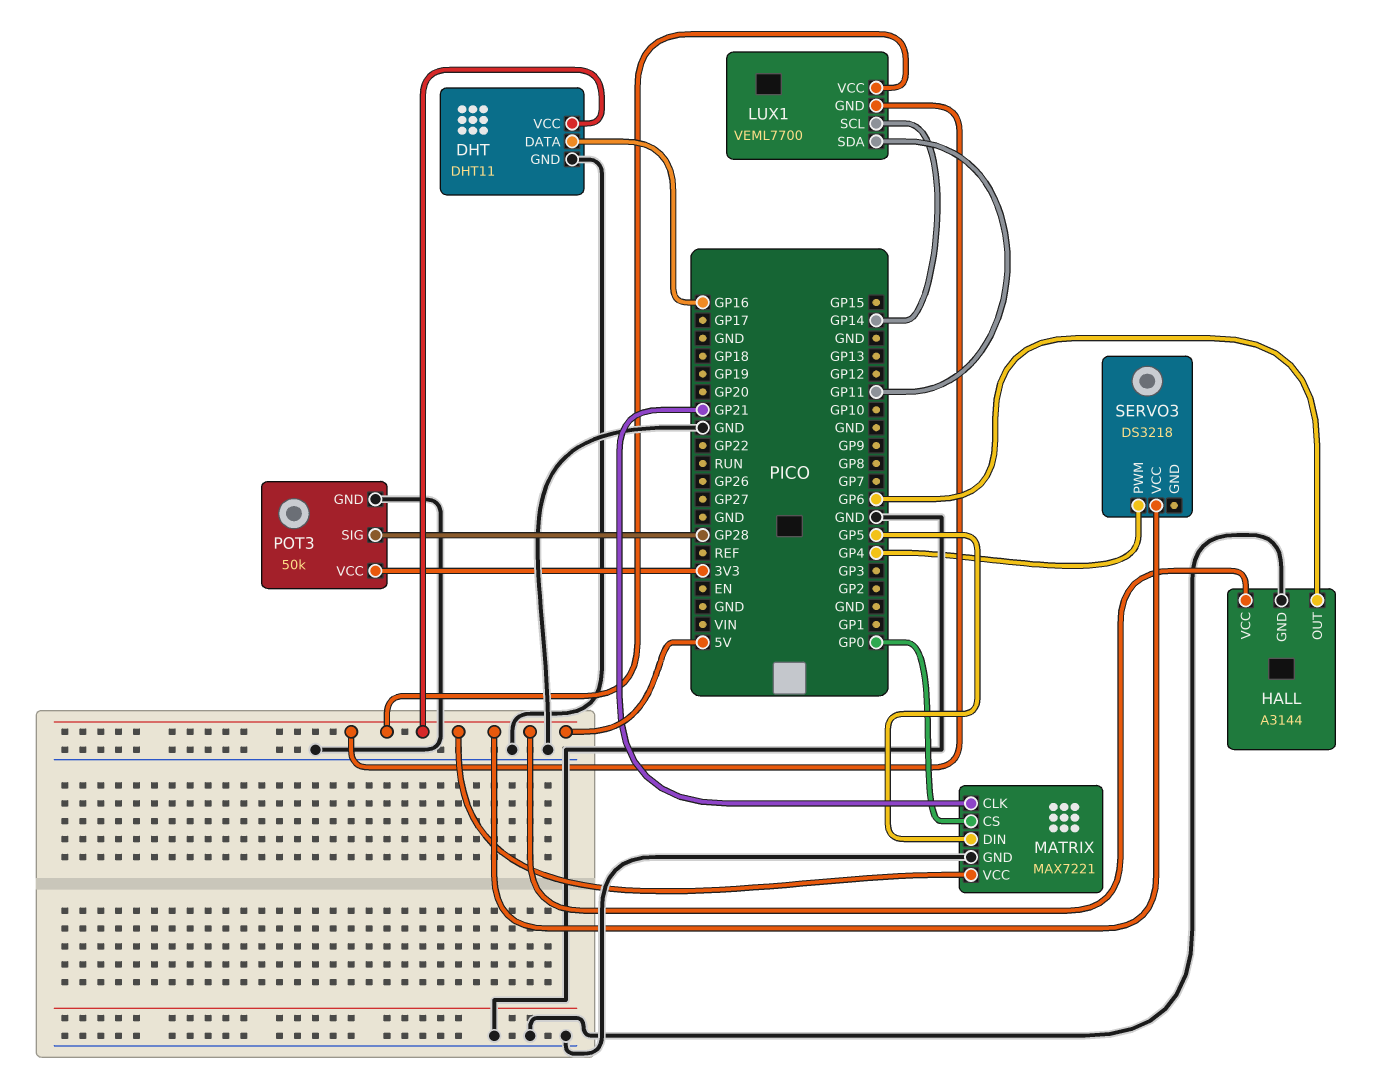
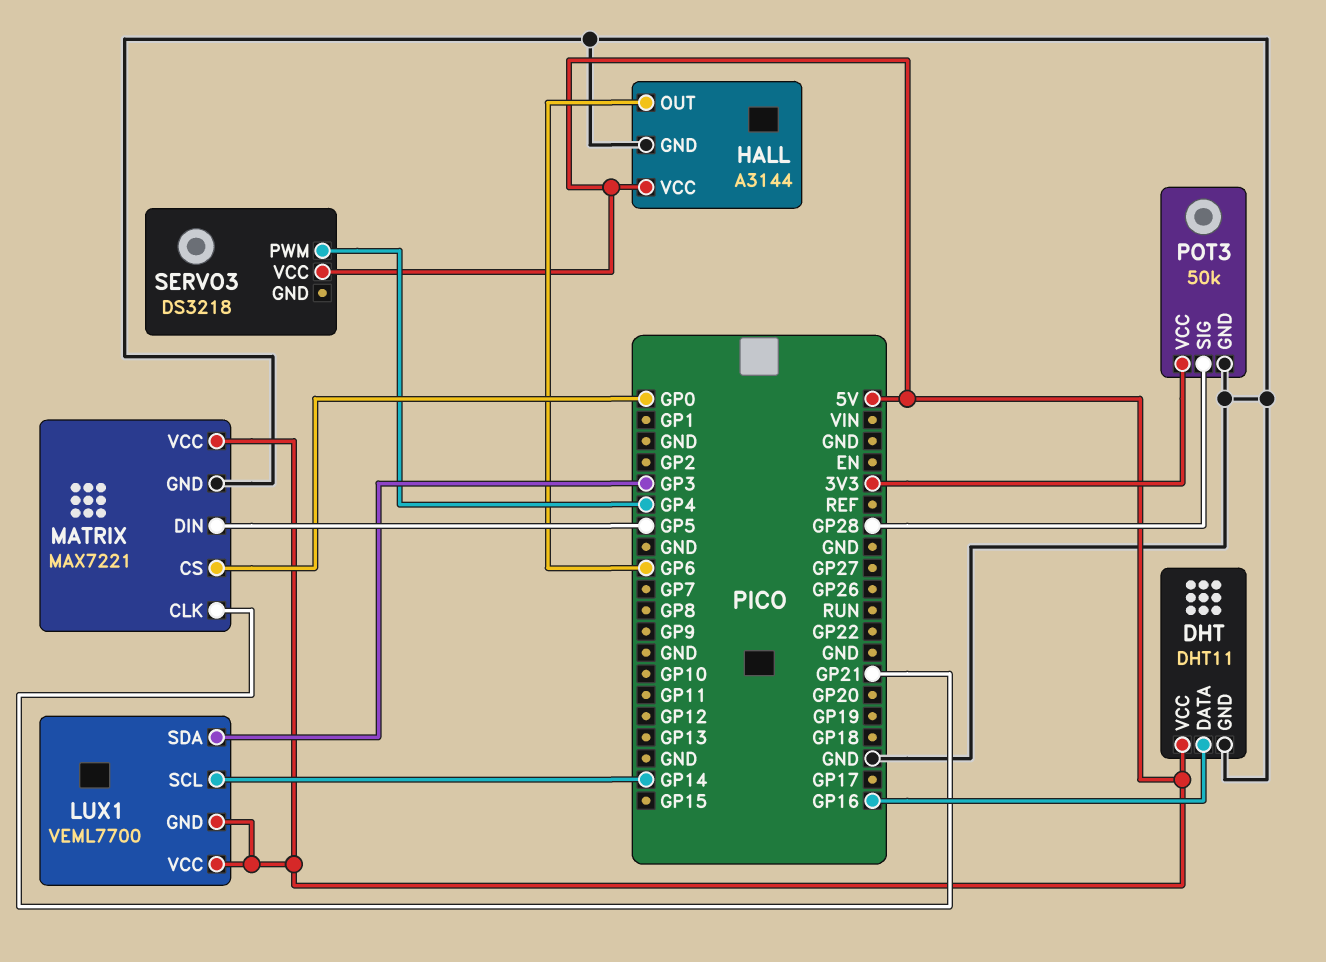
LUX1 pin SDA: GP11 -> GP3

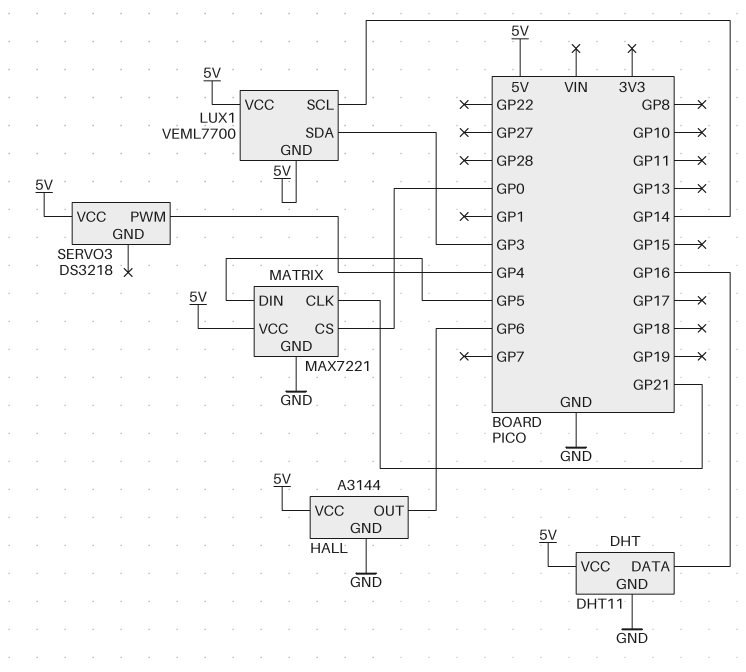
POT3: 50k -> none
POT3 pin GND: GND -> none
POT3 pin SIG: GP28 -> none
POT3 pin VCC: 3V3 -> none

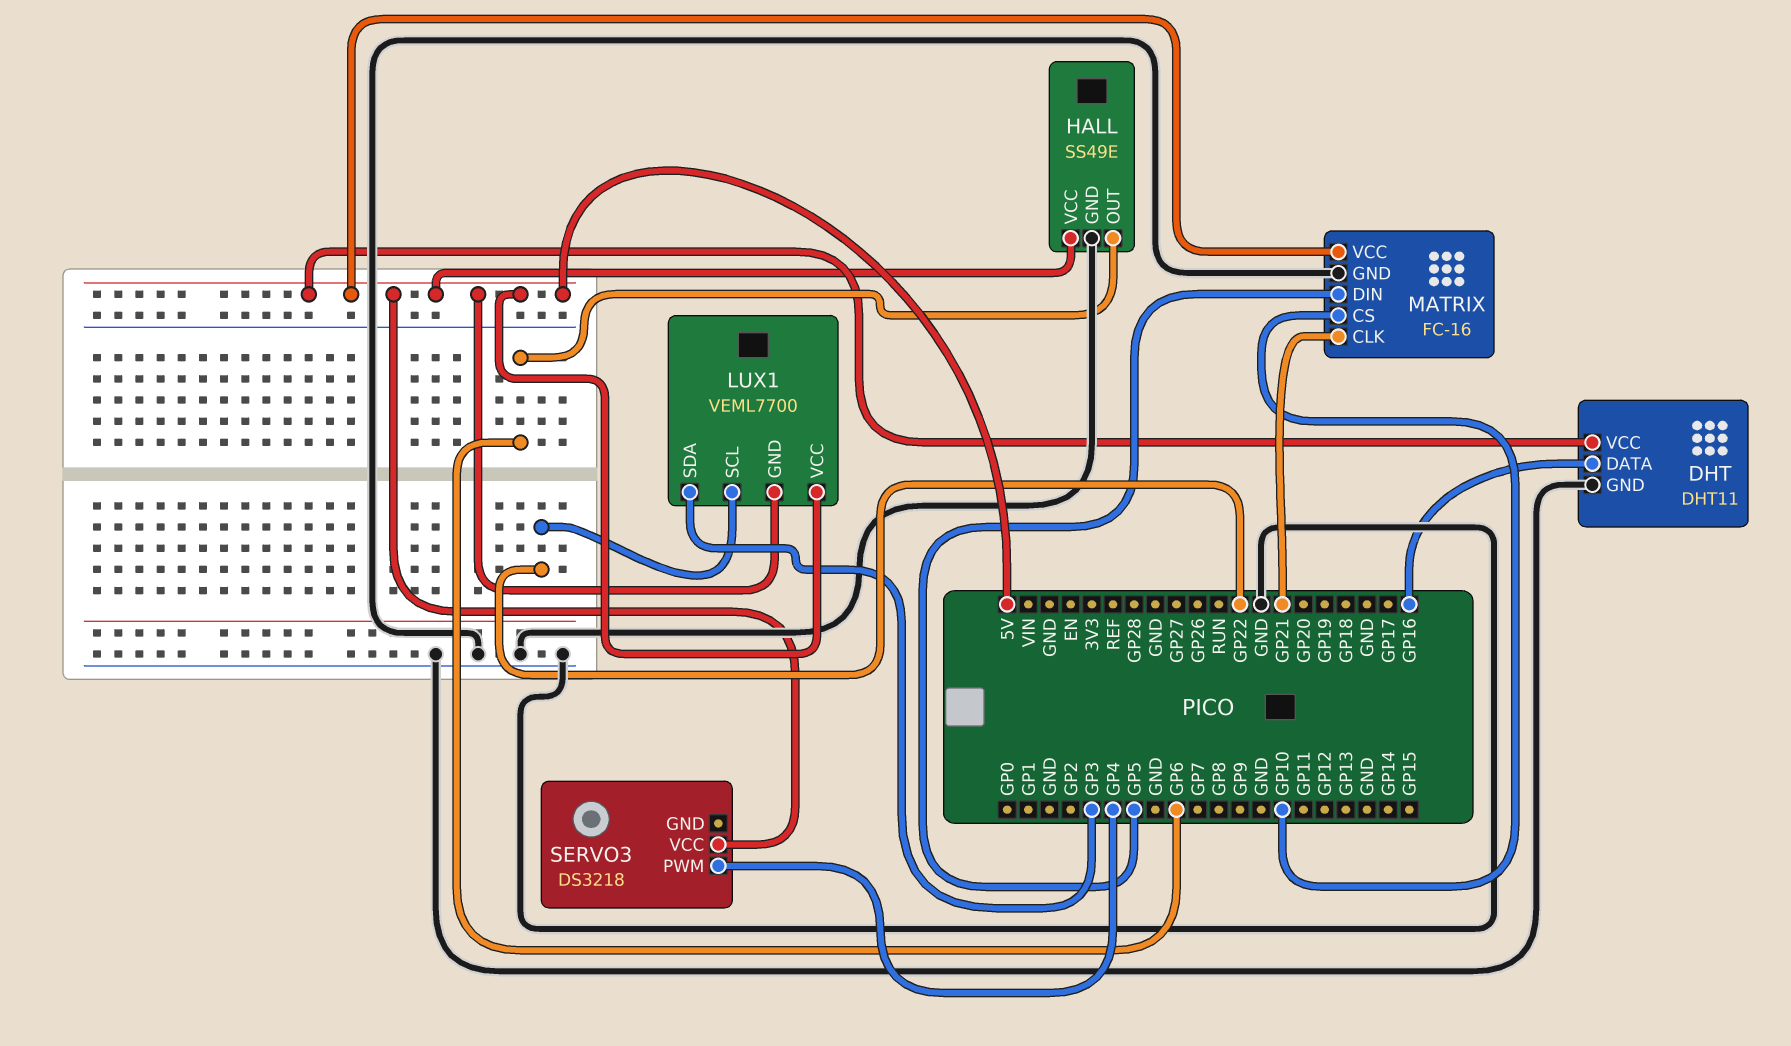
HALL: A3144 -> SS49E
LUX1 pin SCL: GP14 -> GP22
MATRIX: MAX7221 -> FC-16
MATRIX pin CS: GP0 -> GP10

